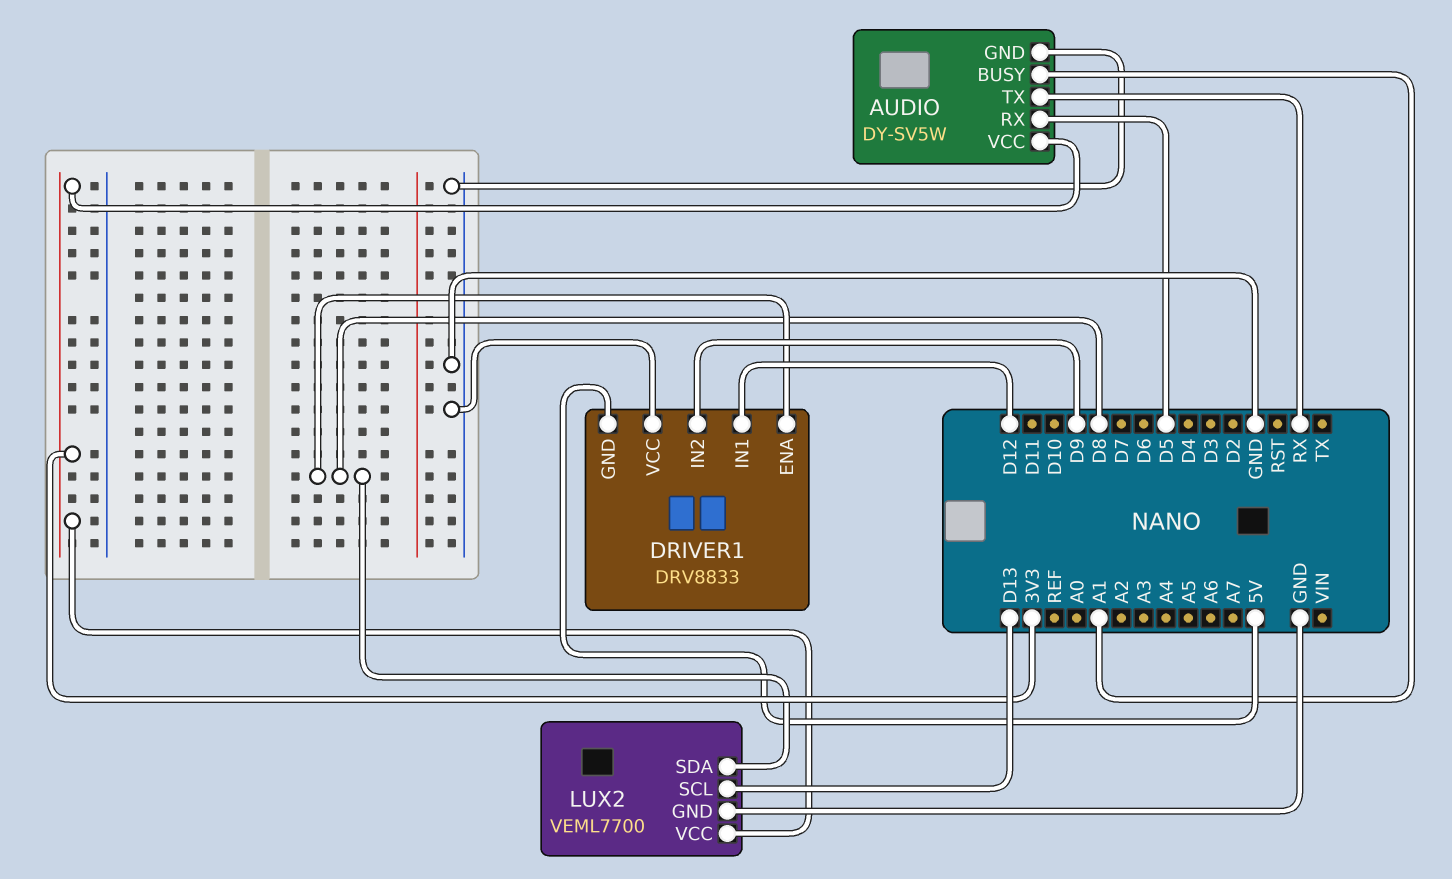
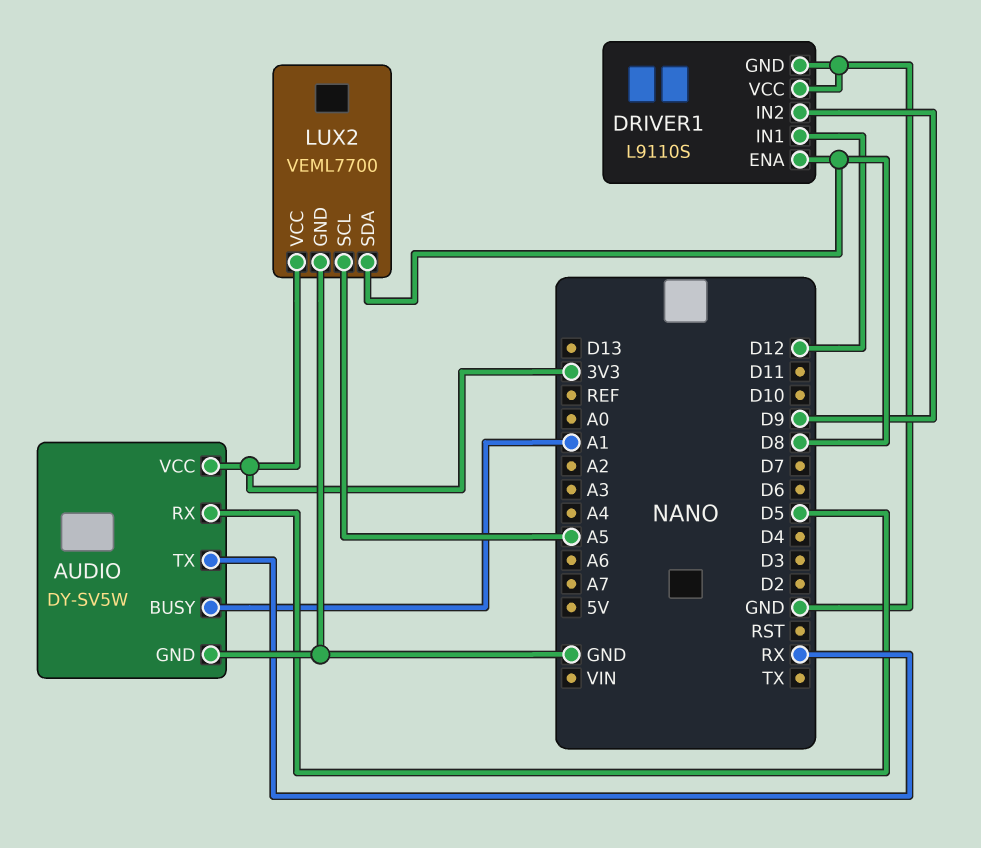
DRIVER1: DRV8833 -> L9110S
DRIVER1 pin GND: 5V -> GND
LUX2 pin SCL: D13 -> A5

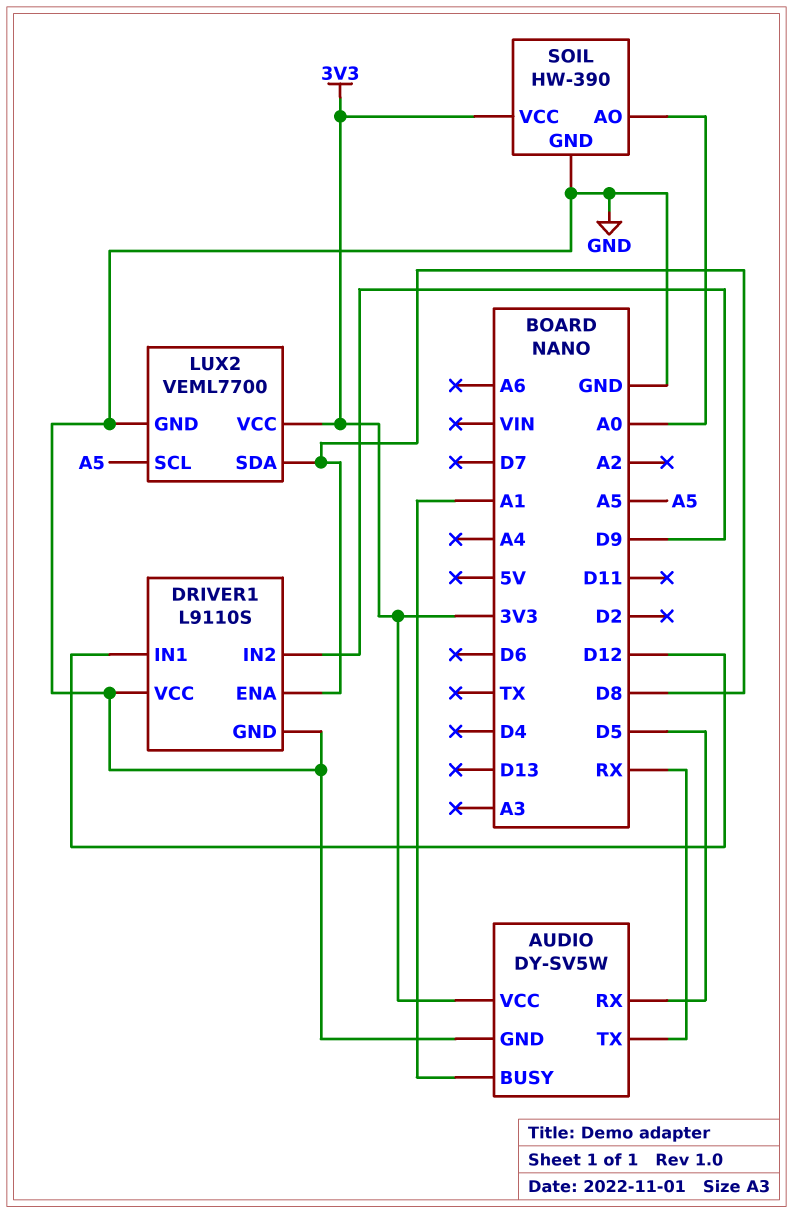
SOIL: none -> HW-390
SOIL pin AO: none -> A0
SOIL pin GND: none -> GND
SOIL pin VCC: none -> 3V3

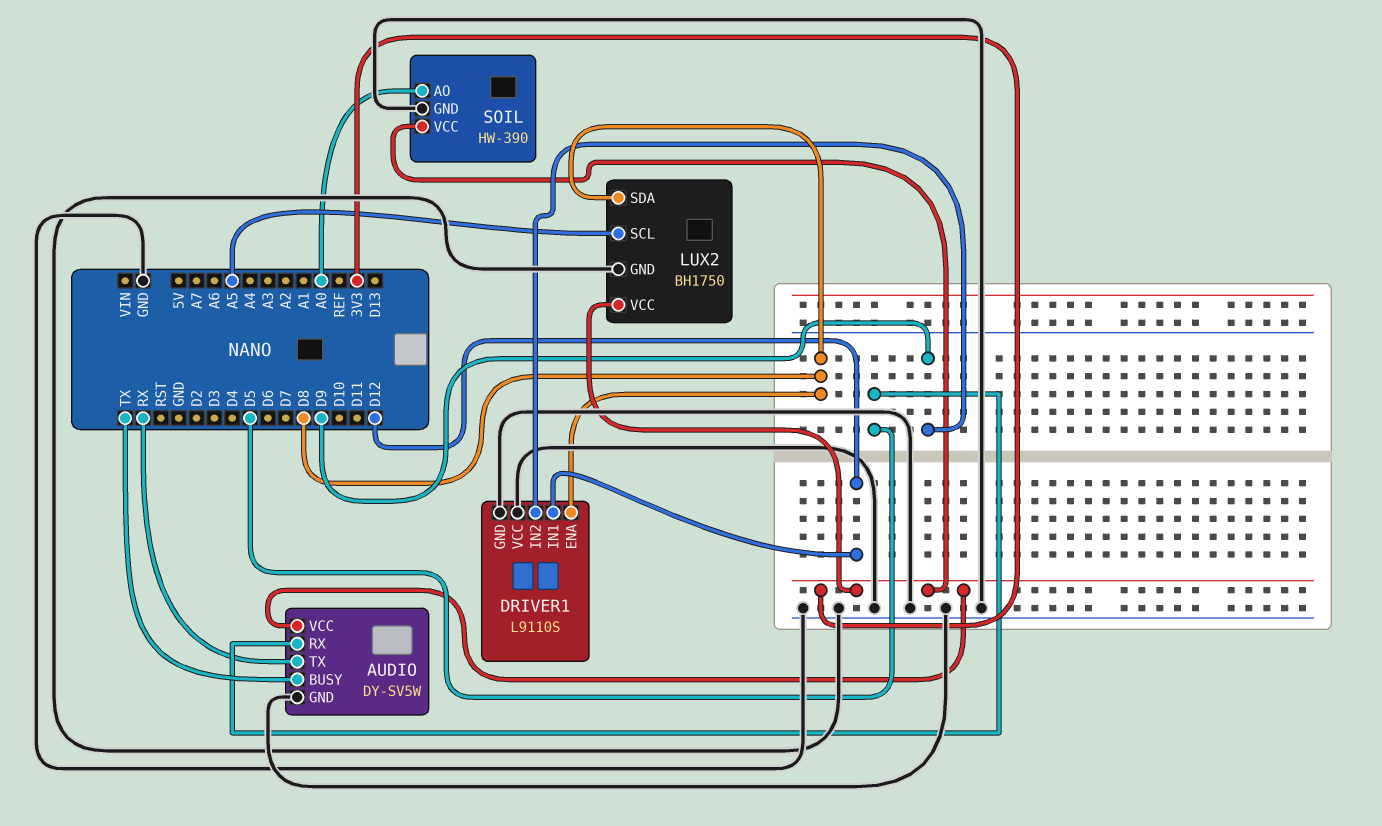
AUDIO pin BUSY: A1 -> TX
LUX2: VEML7700 -> BH1750

